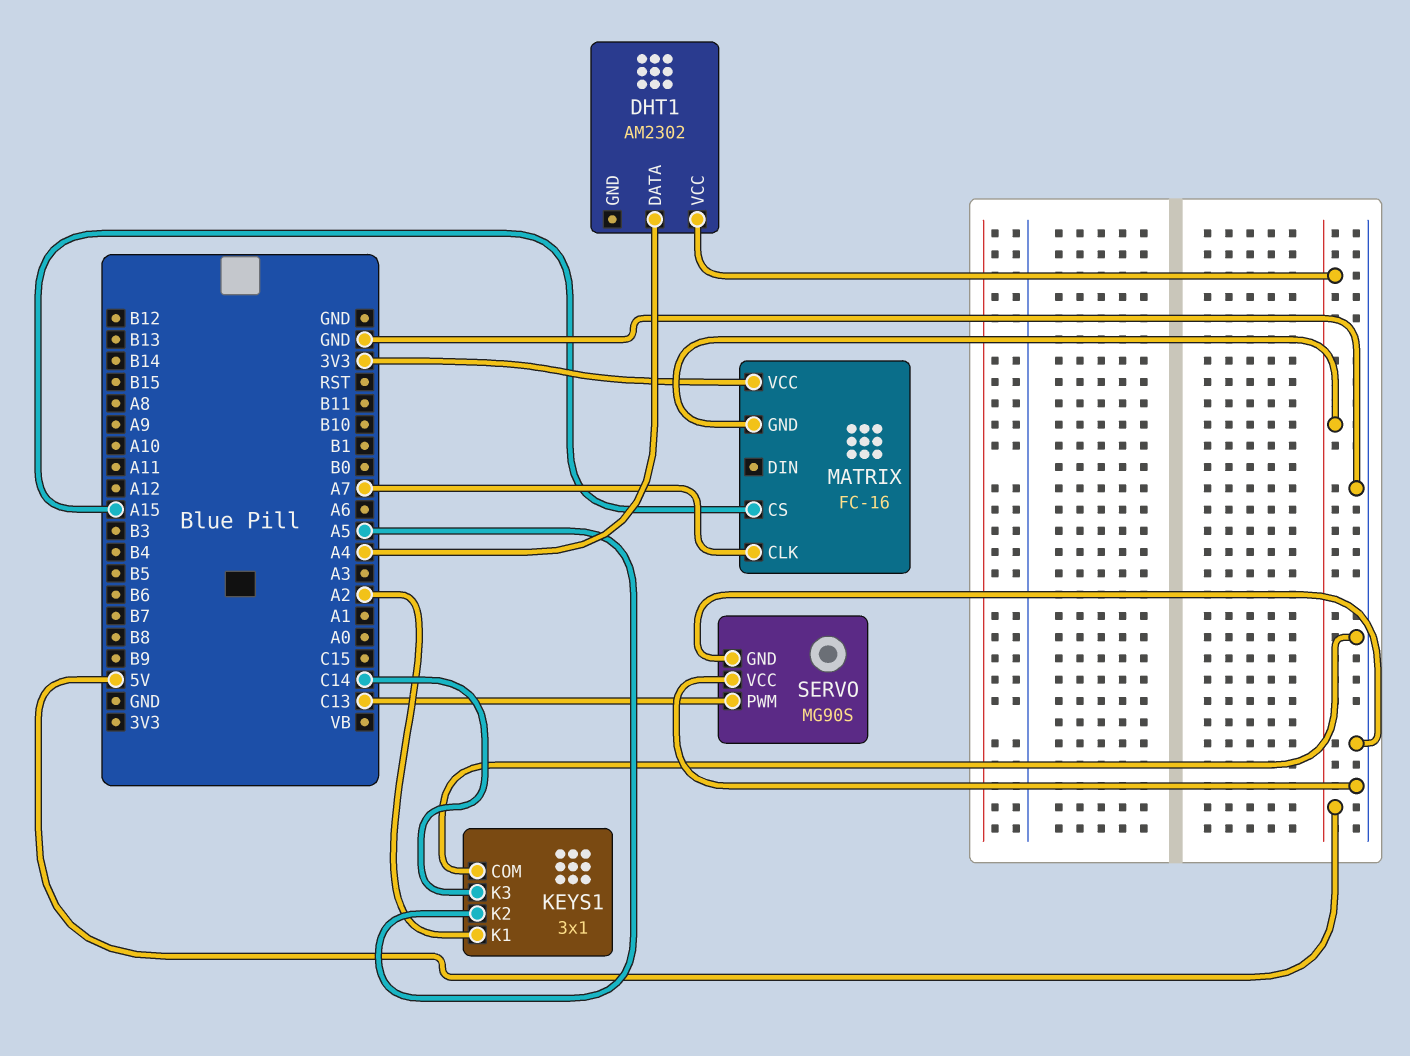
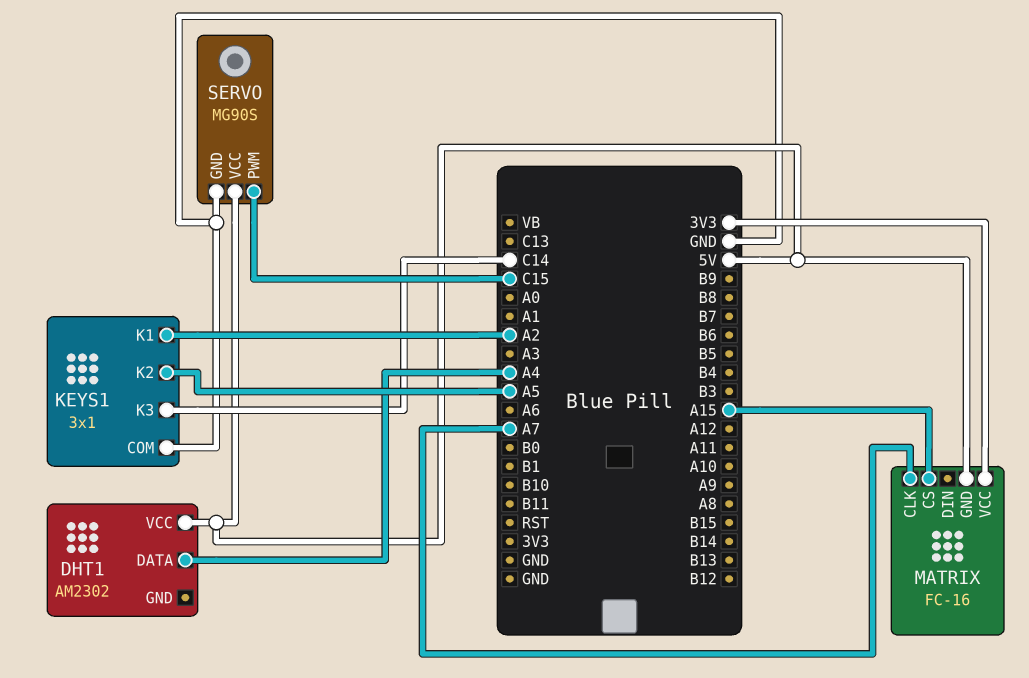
SERVO pin PWM: C13 -> C15
SERVO pin VCC: GND -> 5V

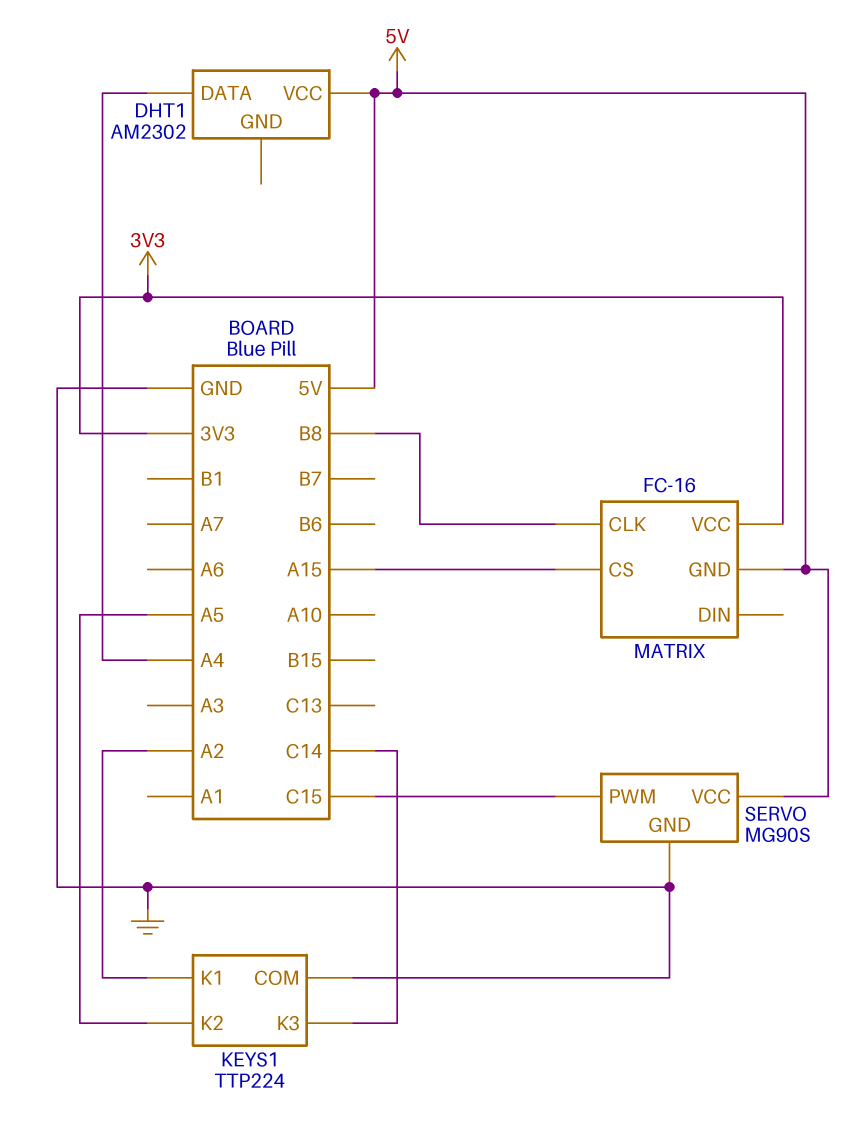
KEYS1: 3x1 -> TTP224
MATRIX pin CLK: A7 -> B8

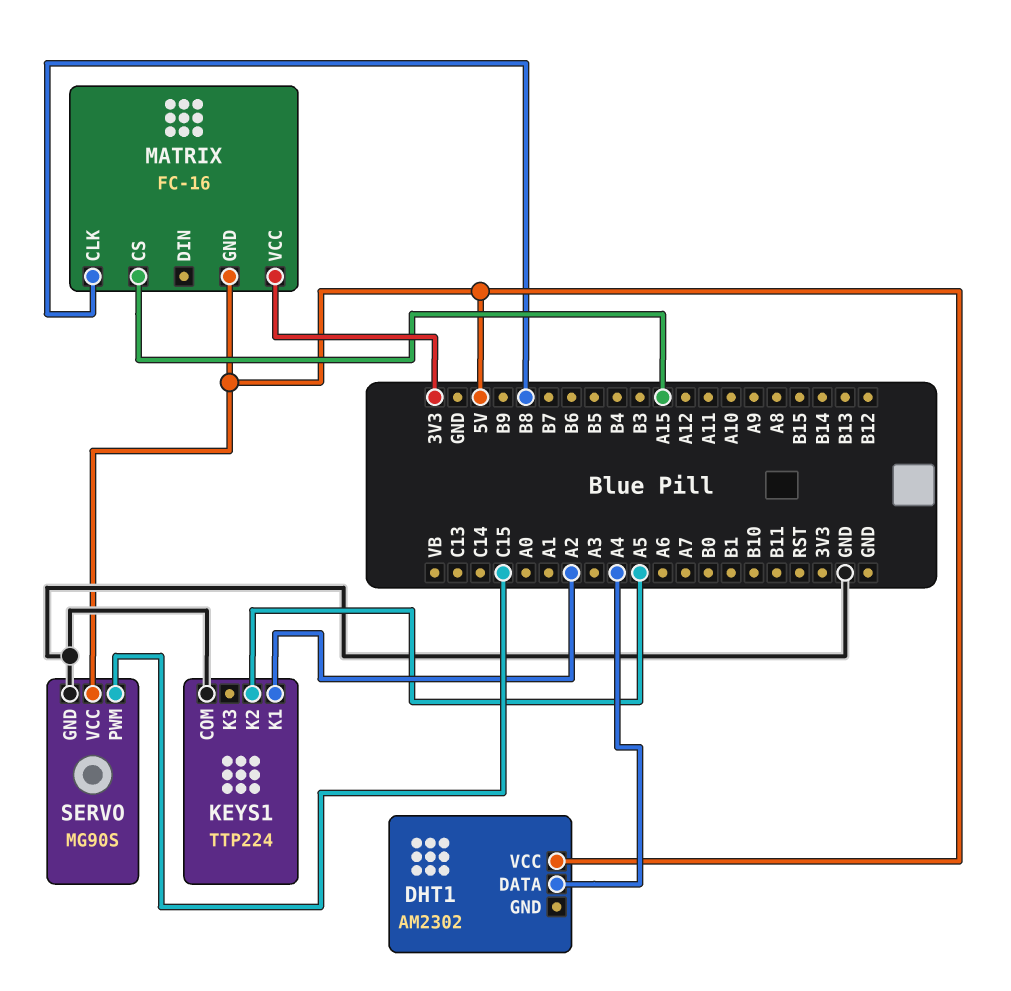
KEYS1 pin K3: C14 -> none

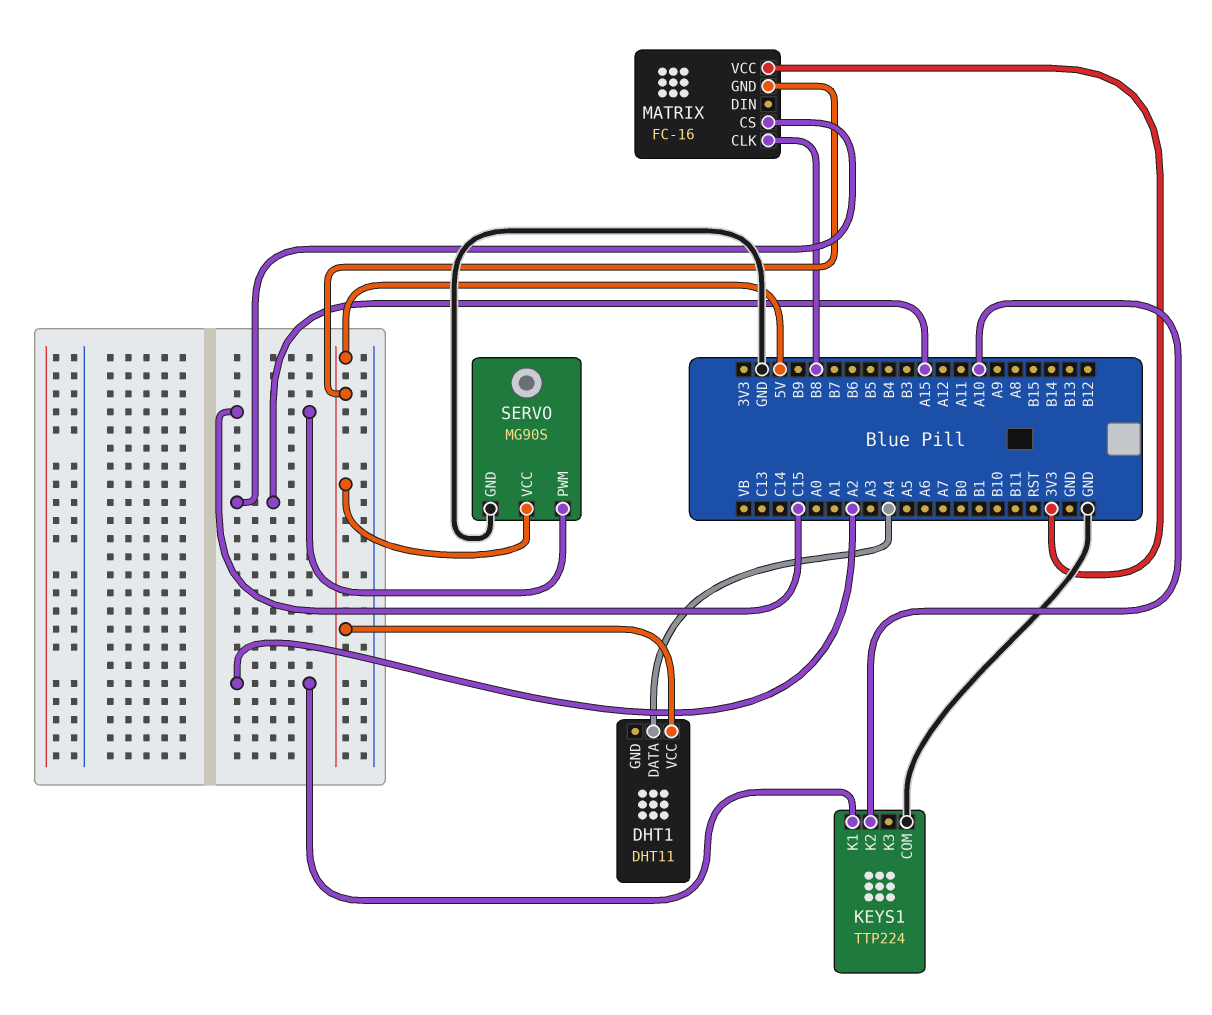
DHT1: AM2302 -> DHT11
KEYS1 pin K2: A5 -> A10

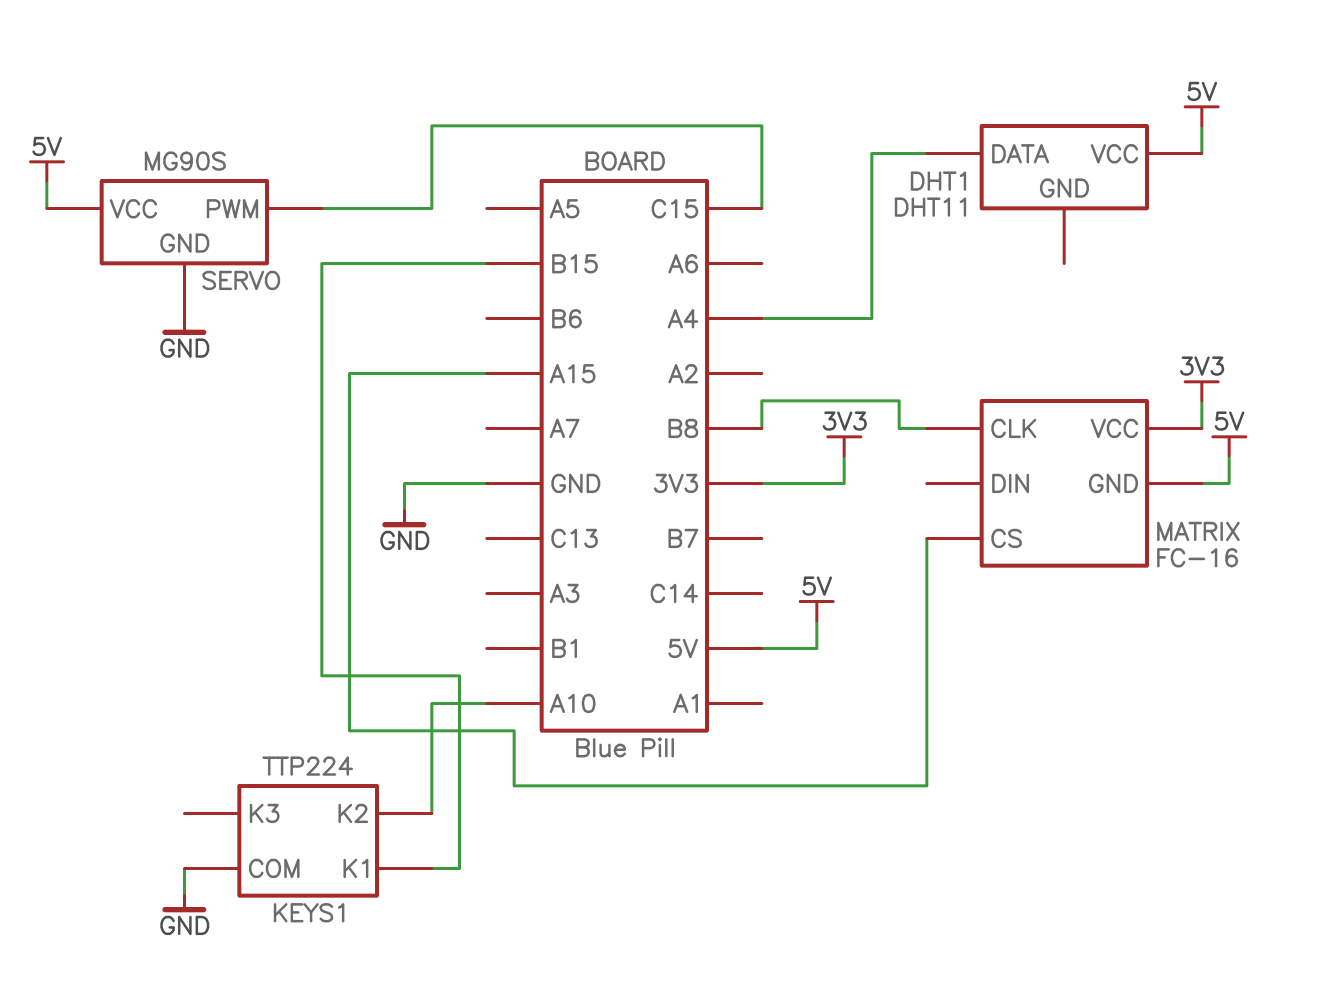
KEYS1 pin K1: A2 -> B15

